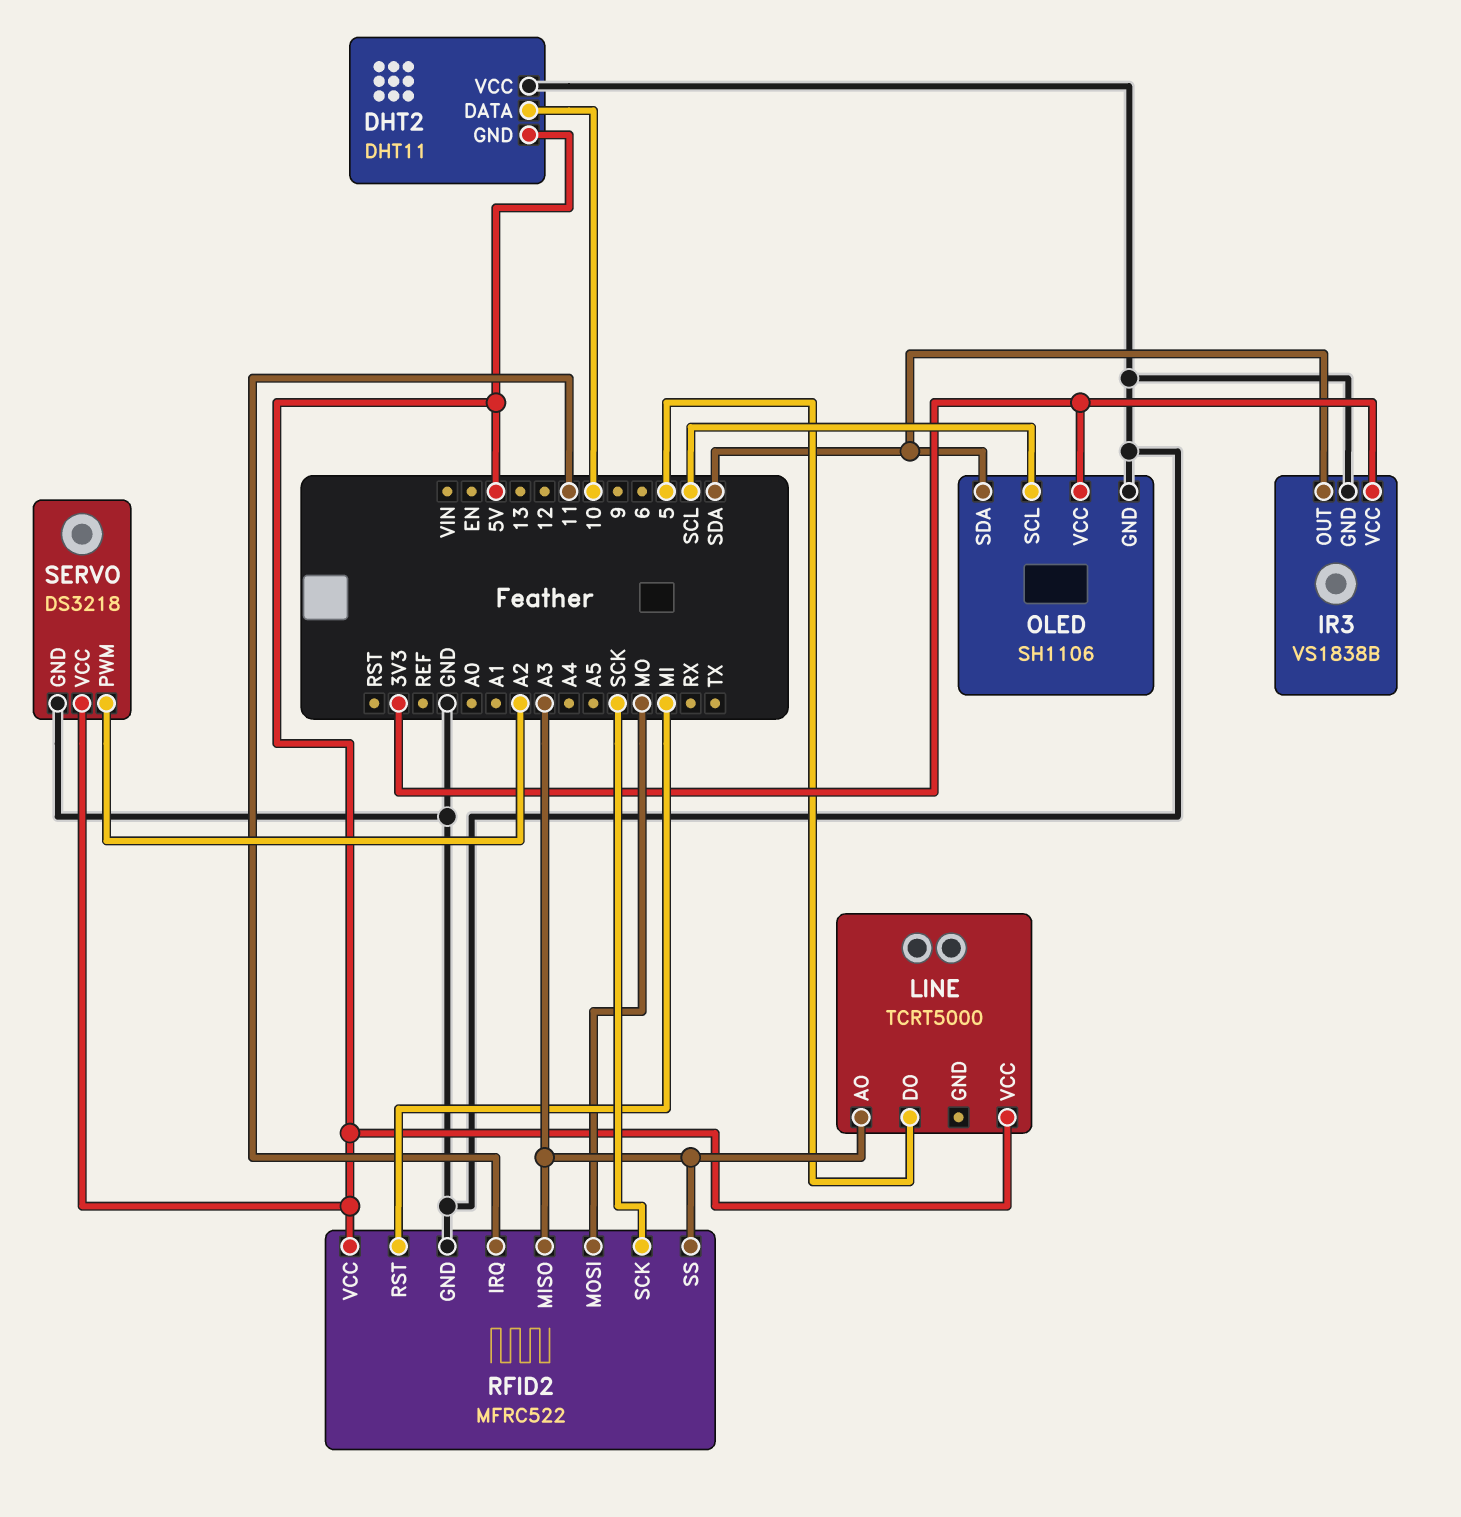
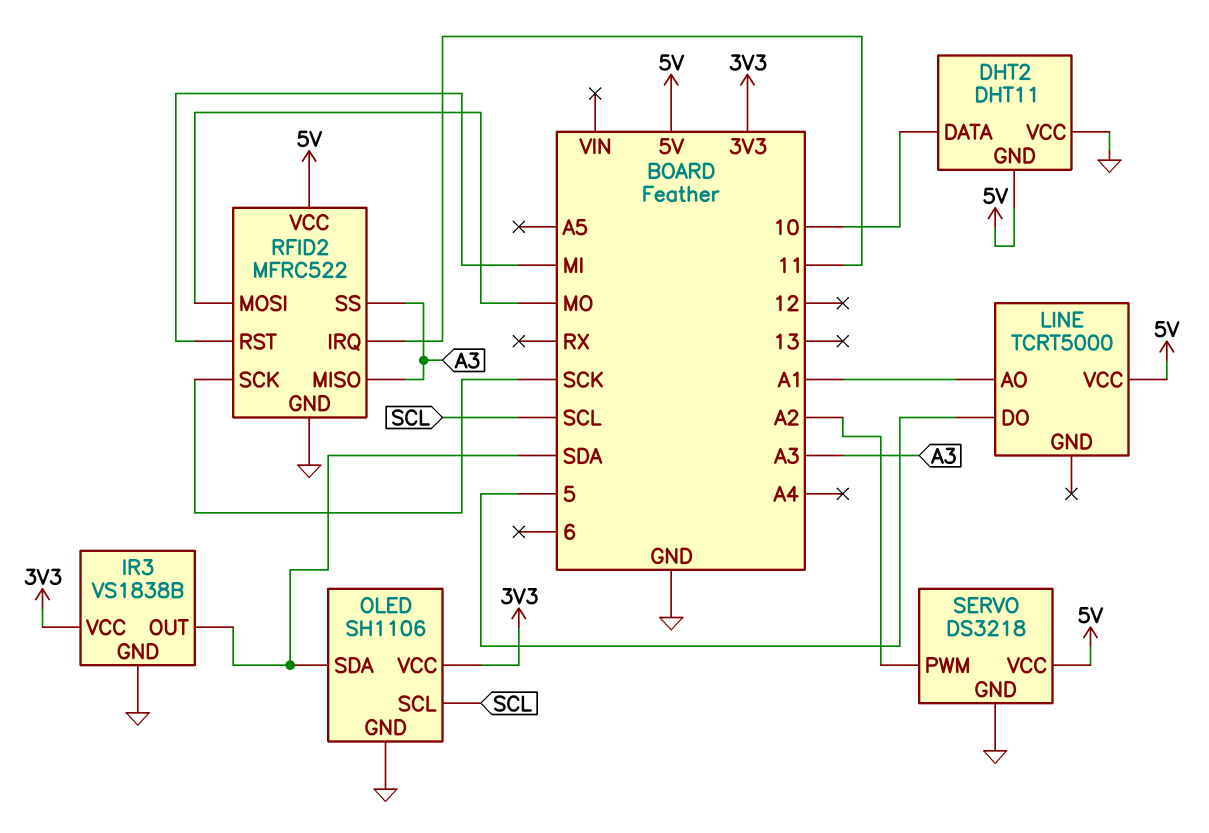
LINE pin AO: A3 -> A1

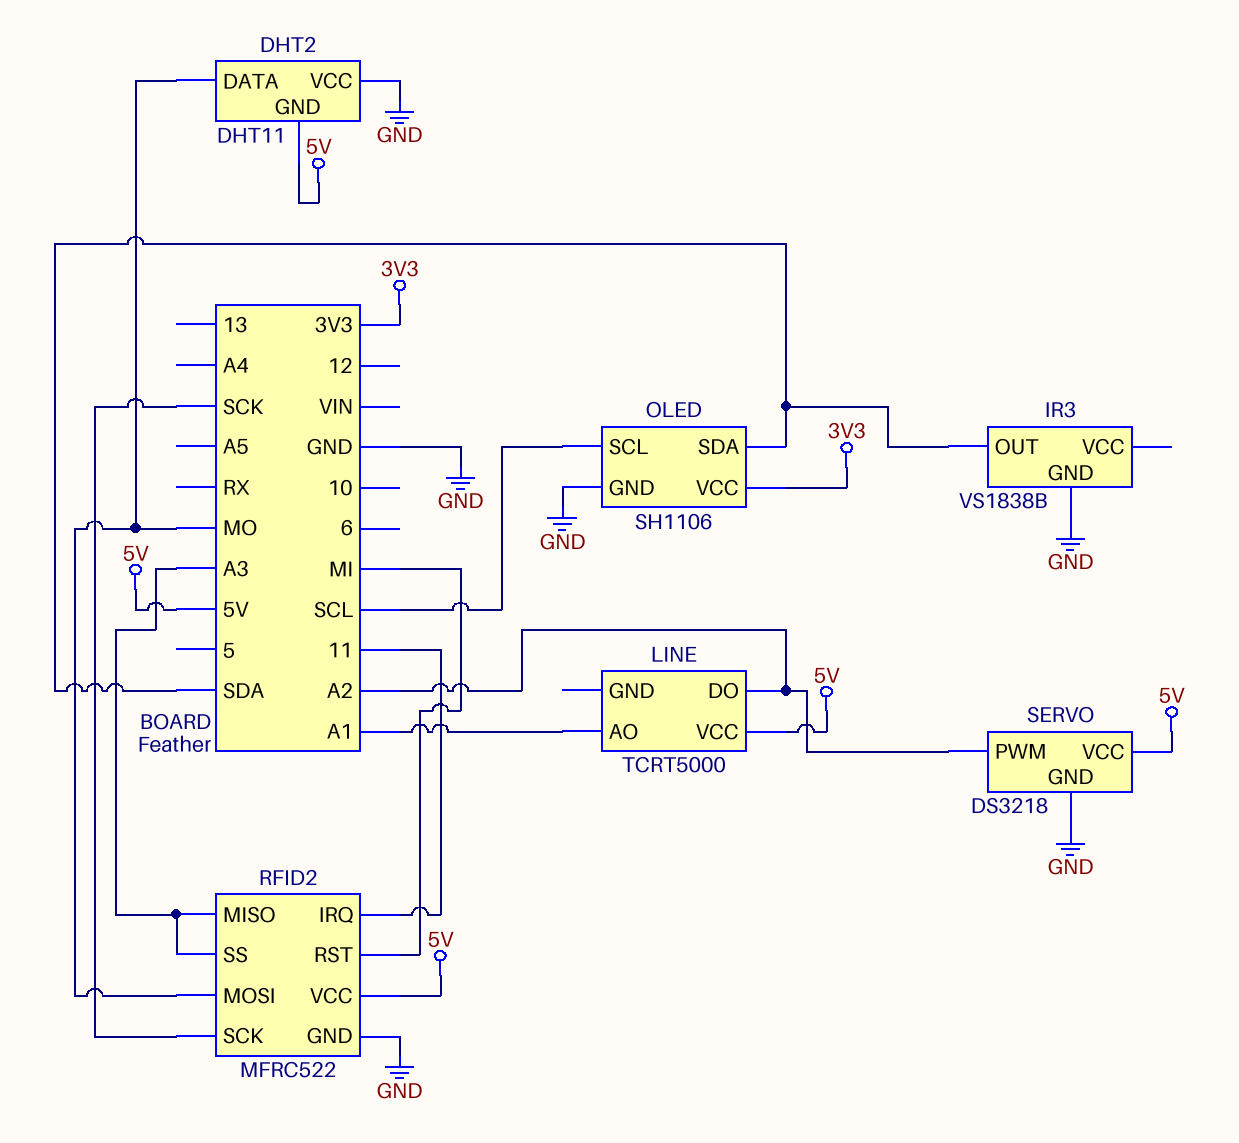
DHT2 pin DATA: 10 -> MO
IR3 pin VCC: 3V3 -> none
LINE pin DO: 5 -> A2

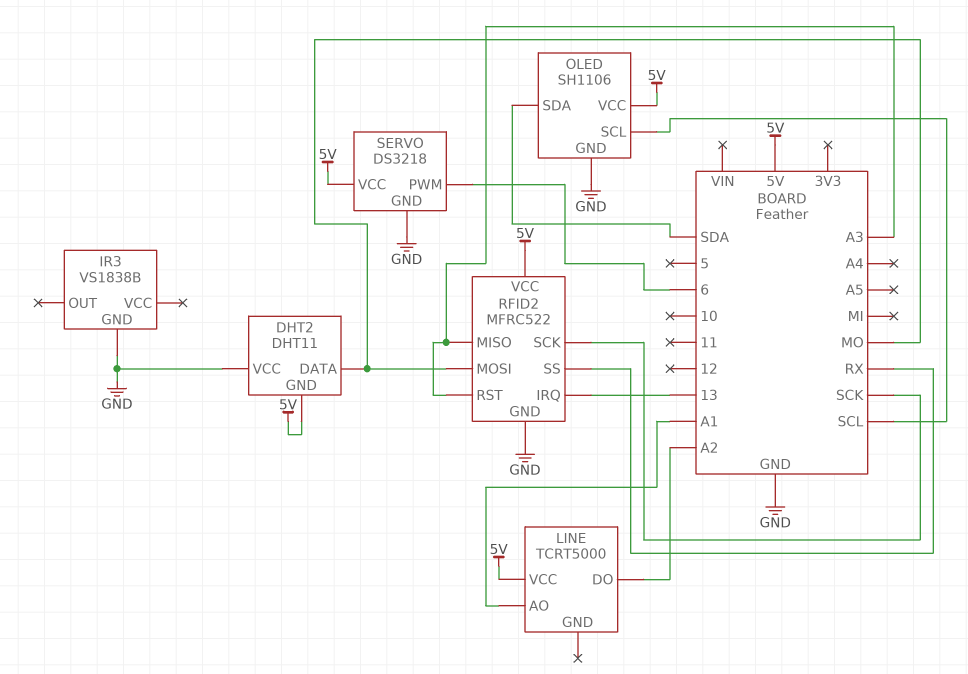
IR3 pin OUT: SDA -> none
OLED pin VCC: 3V3 -> 5V
RFID2 pin IRQ: 11 -> 13
RFID2 pin RST: MI -> A3
RFID2 pin SS: A3 -> RX
SERVO pin PWM: A2 -> 6

